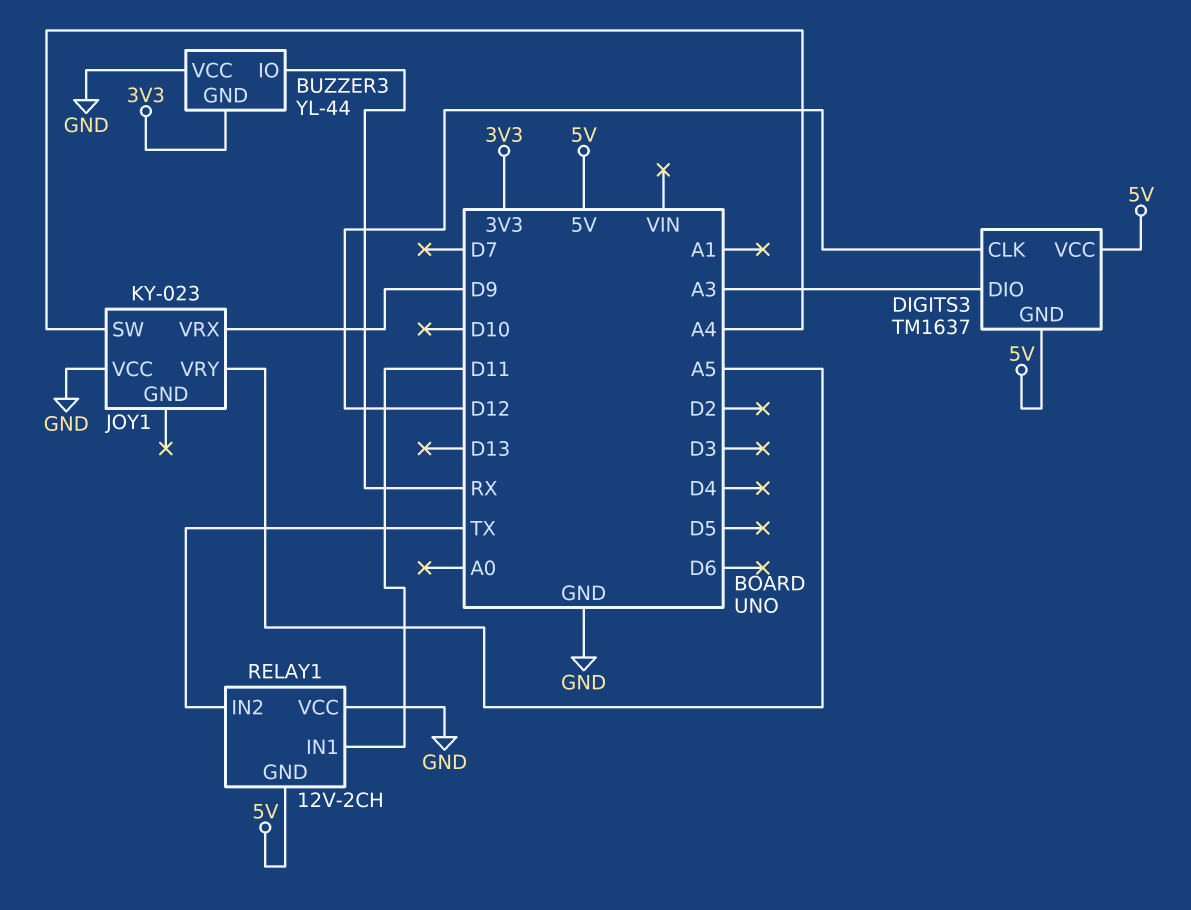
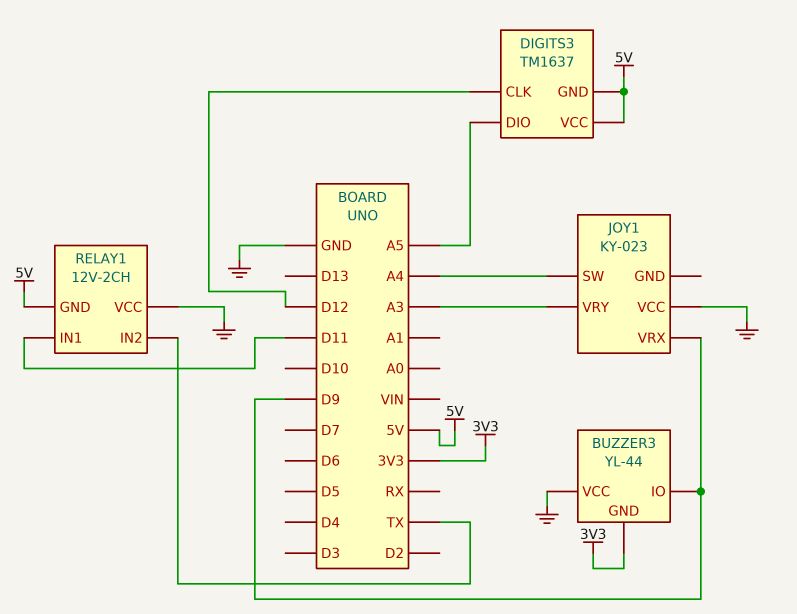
BUZZER3 pin IO: RX -> D9
DIGITS3 pin DIO: A3 -> A5
JOY1 pin VRY: A5 -> A3

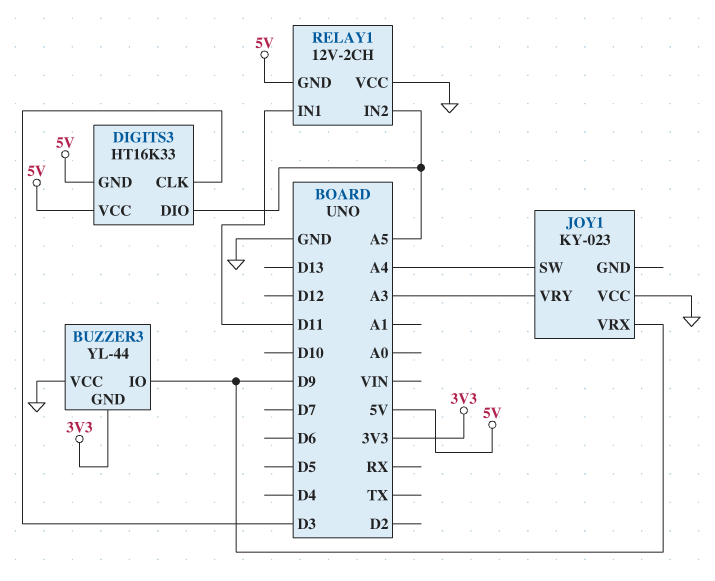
DIGITS3: TM1637 -> HT16K33
DIGITS3 pin CLK: D12 -> D3
RELAY1 pin IN2: TX -> A5

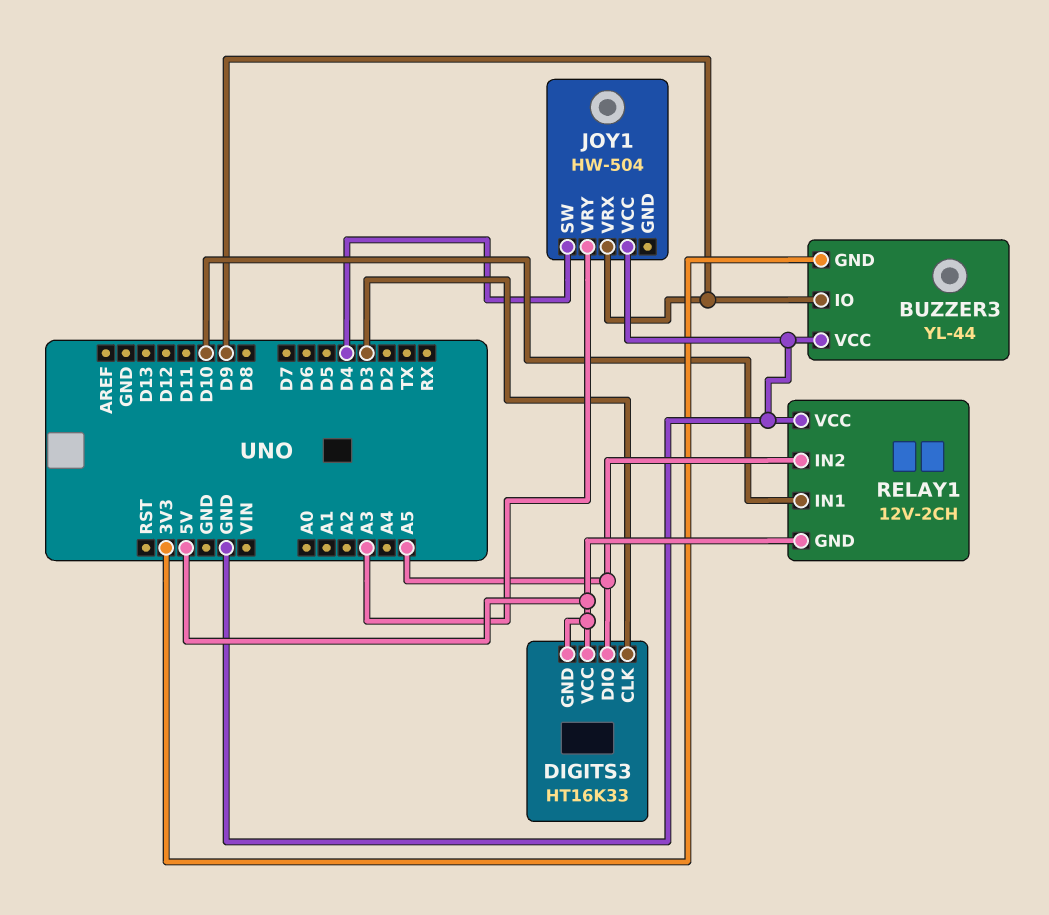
JOY1: KY-023 -> HW-504
JOY1 pin SW: A4 -> D4
RELAY1 pin IN1: D11 -> D10

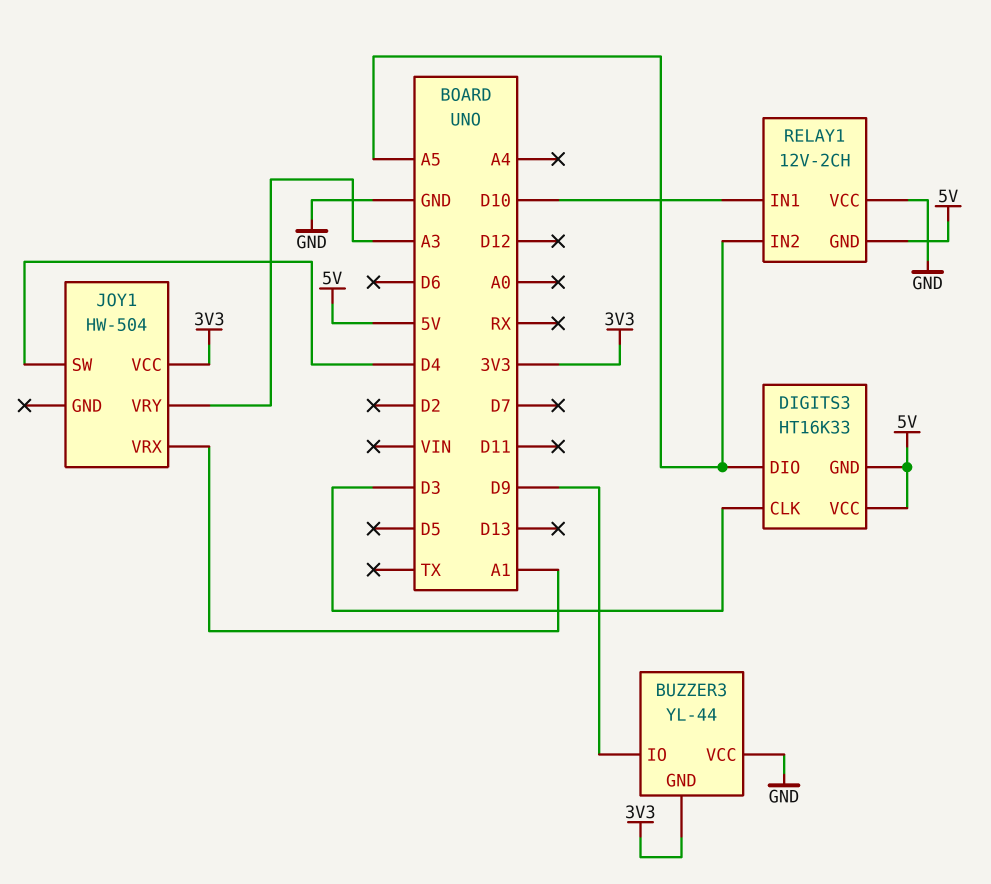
JOY1 pin VCC: GND -> 3V3
JOY1 pin VRX: D9 -> A1

